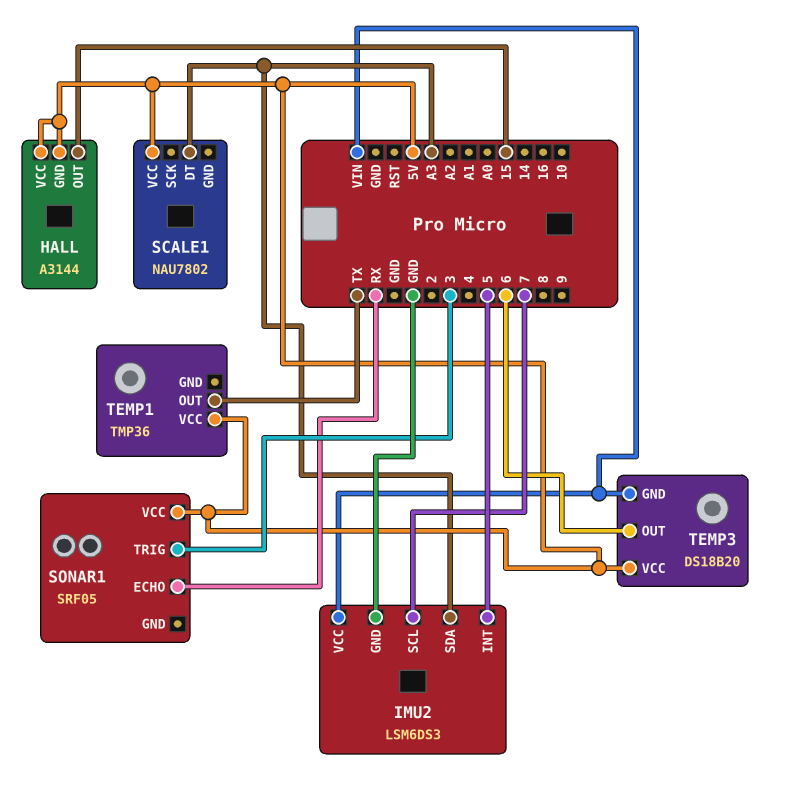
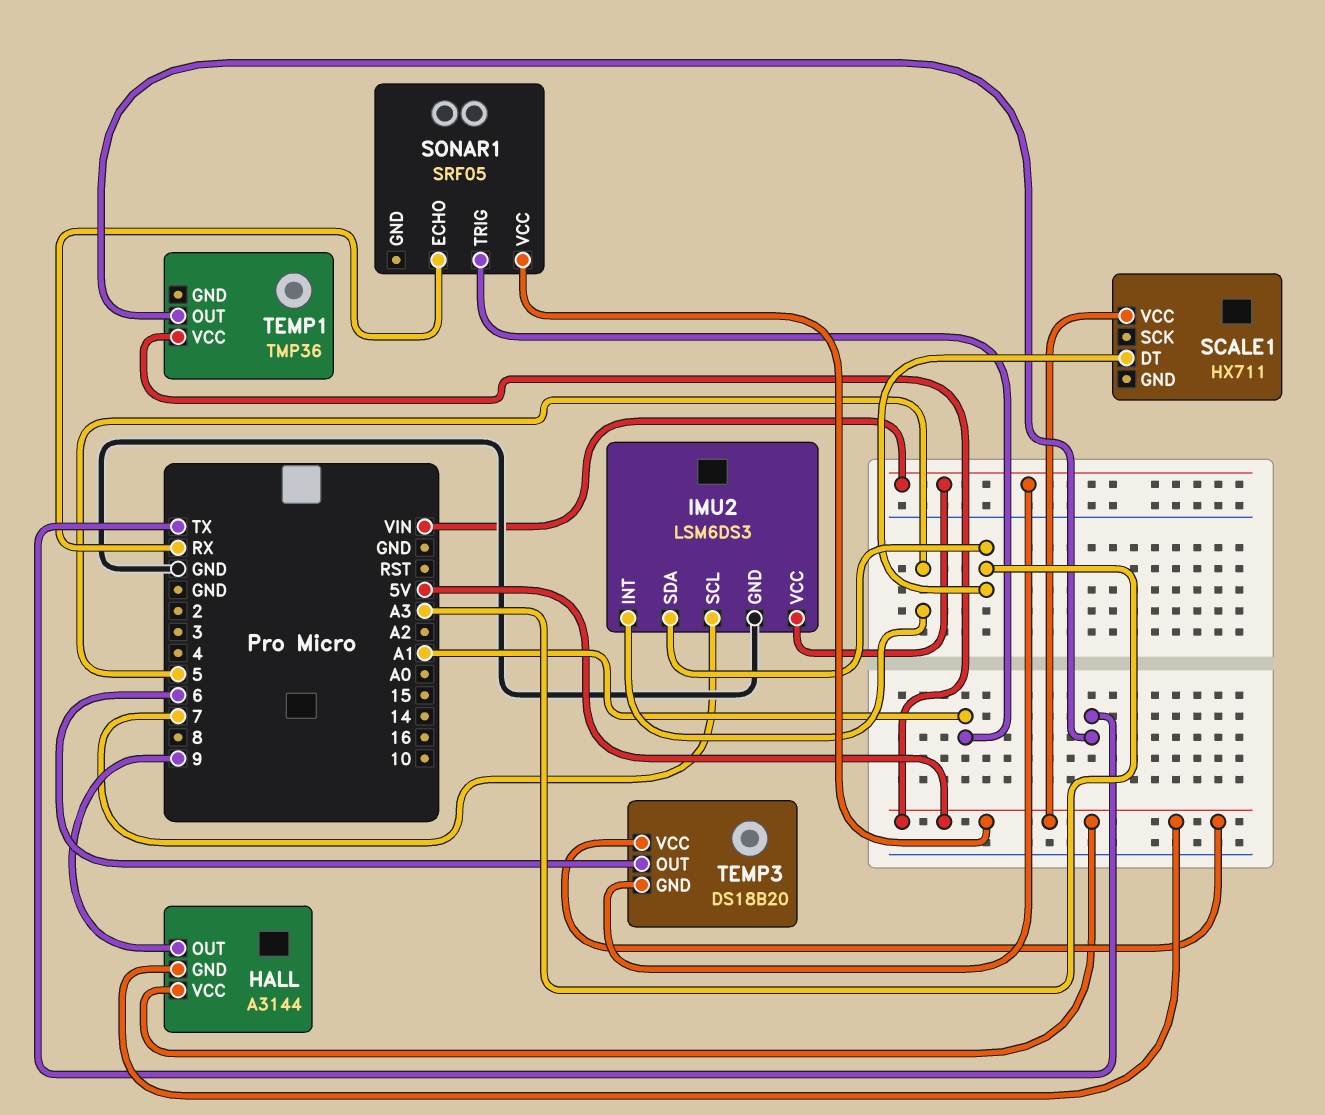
HALL pin OUT: 15 -> 9
SCALE1: NAU7802 -> HX711
SONAR1 pin TRIG: 3 -> A1

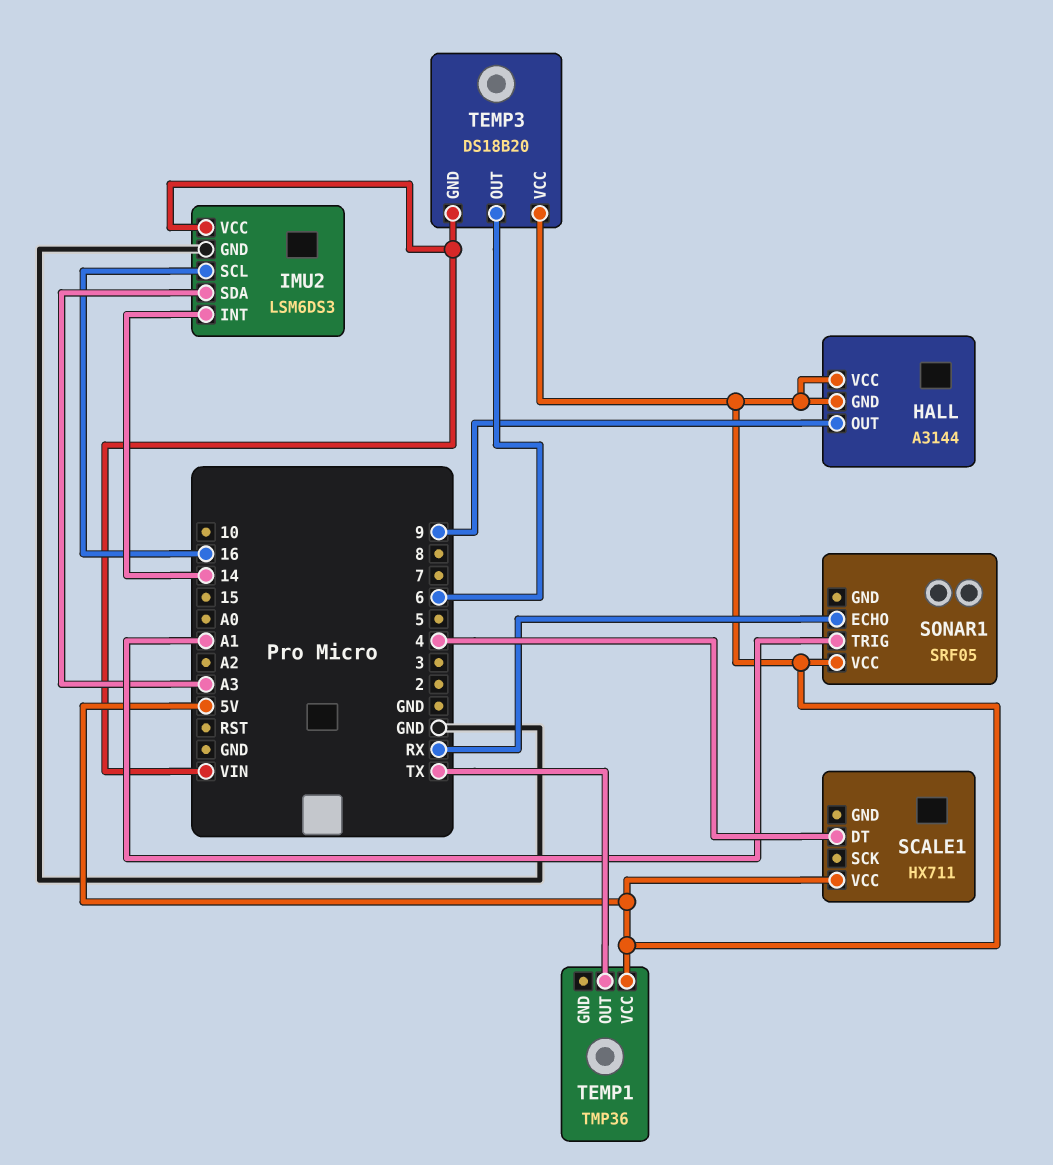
IMU2 pin INT: 5 -> 14
IMU2 pin SCL: 7 -> 16
SCALE1 pin DT: A3 -> 4

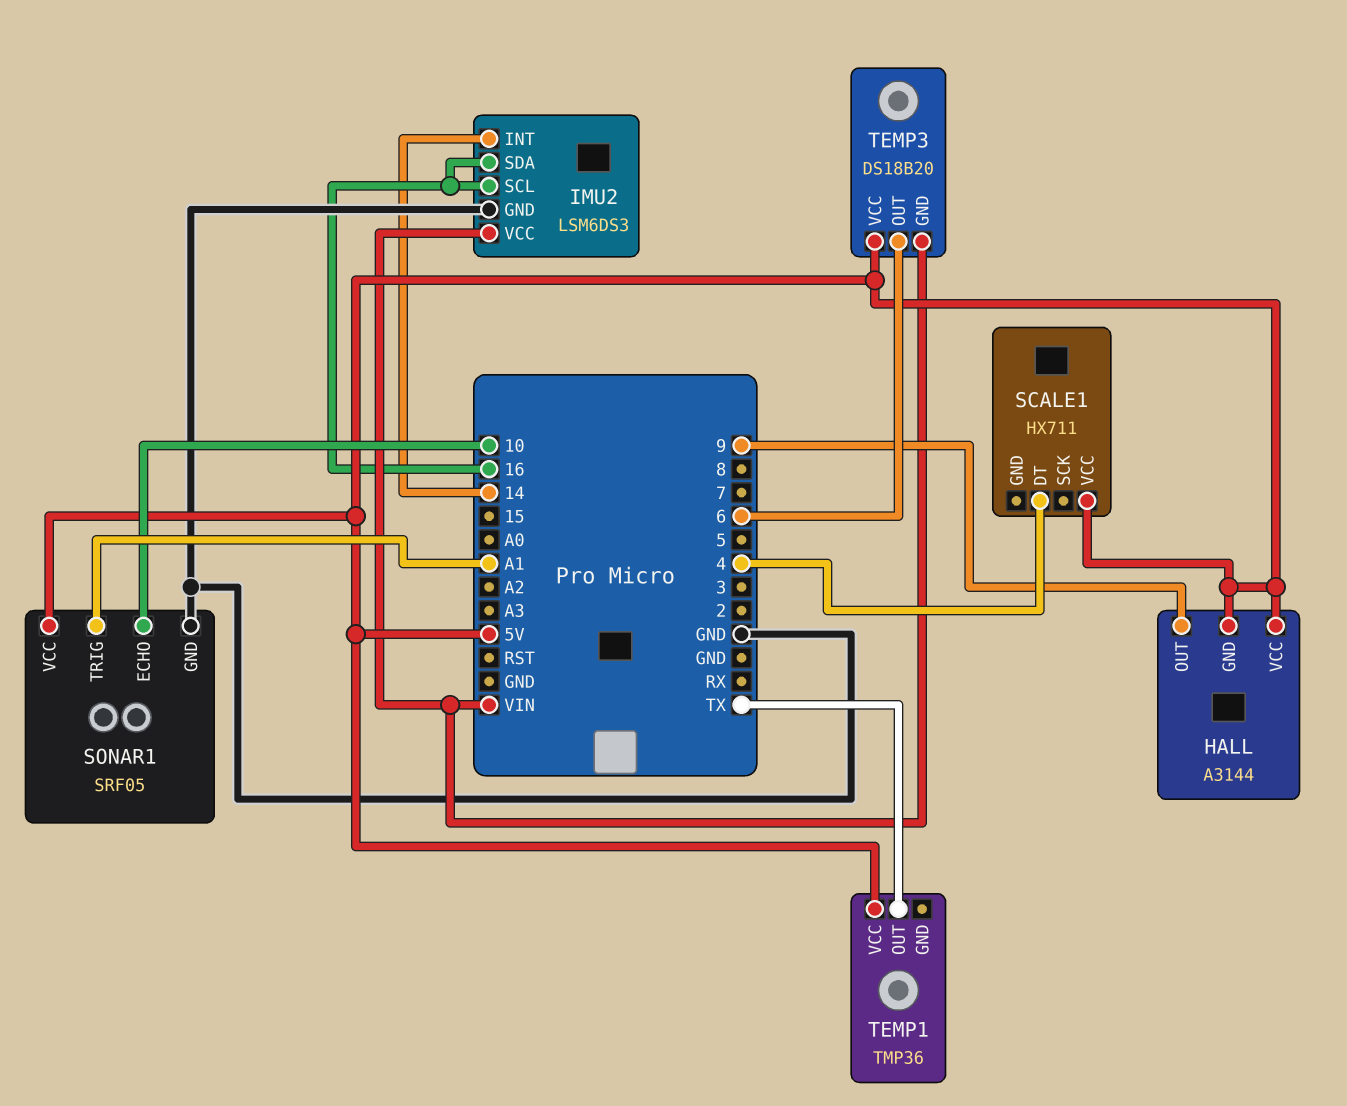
IMU2 pin SDA: A3 -> 16
SONAR1 pin ECHO: RX -> 10
SONAR1 pin GND: none -> GND

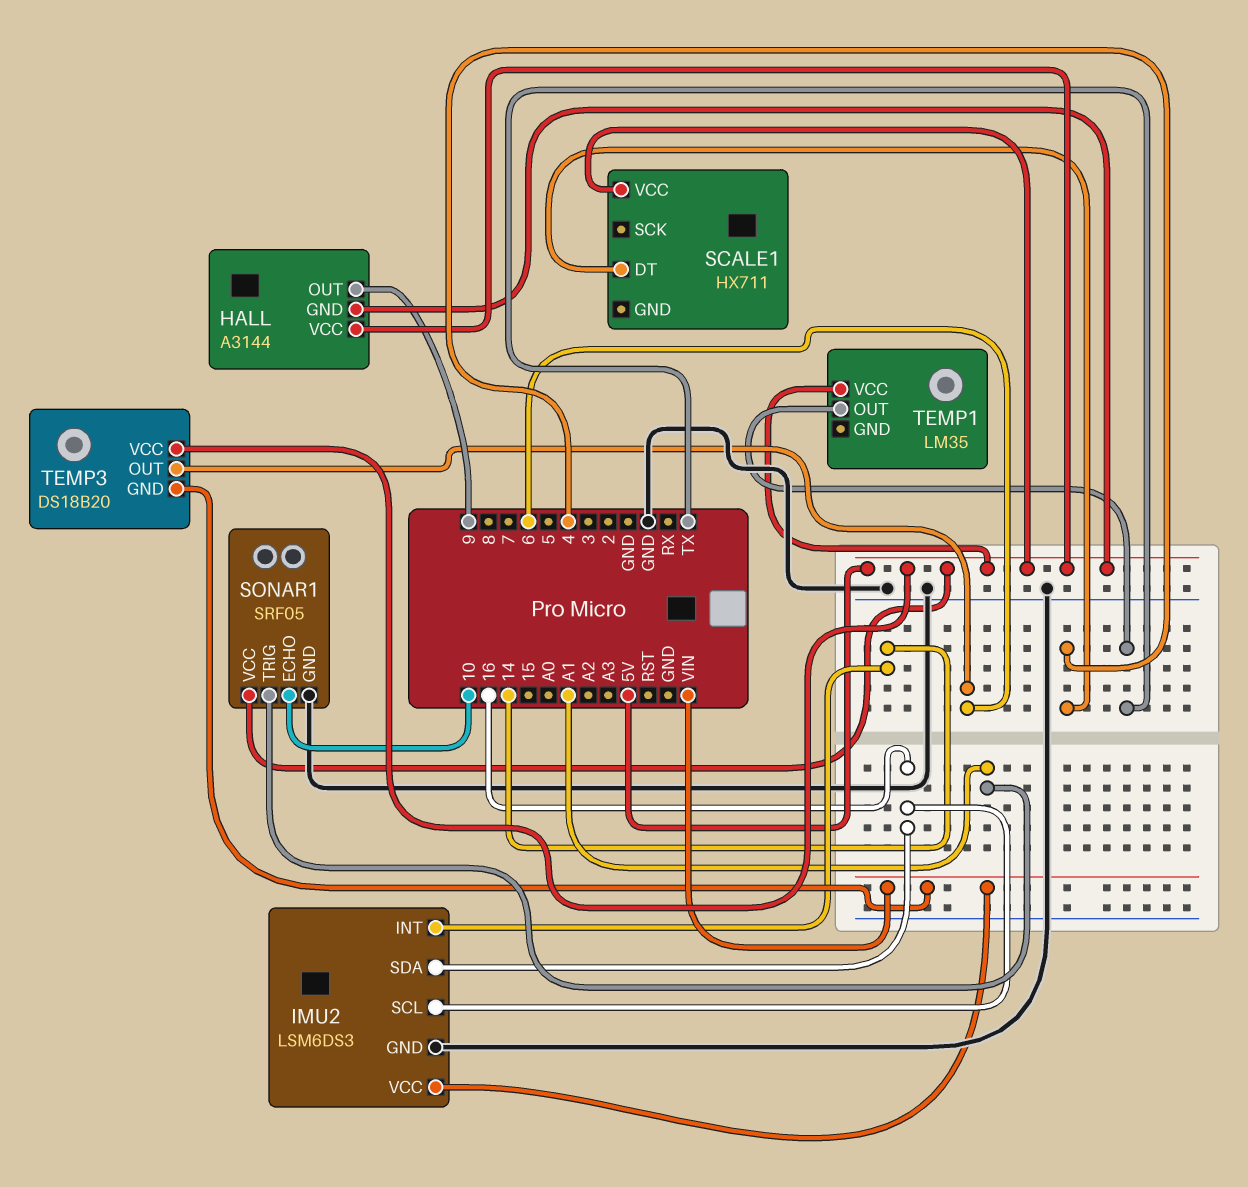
TEMP1: TMP36 -> LM35

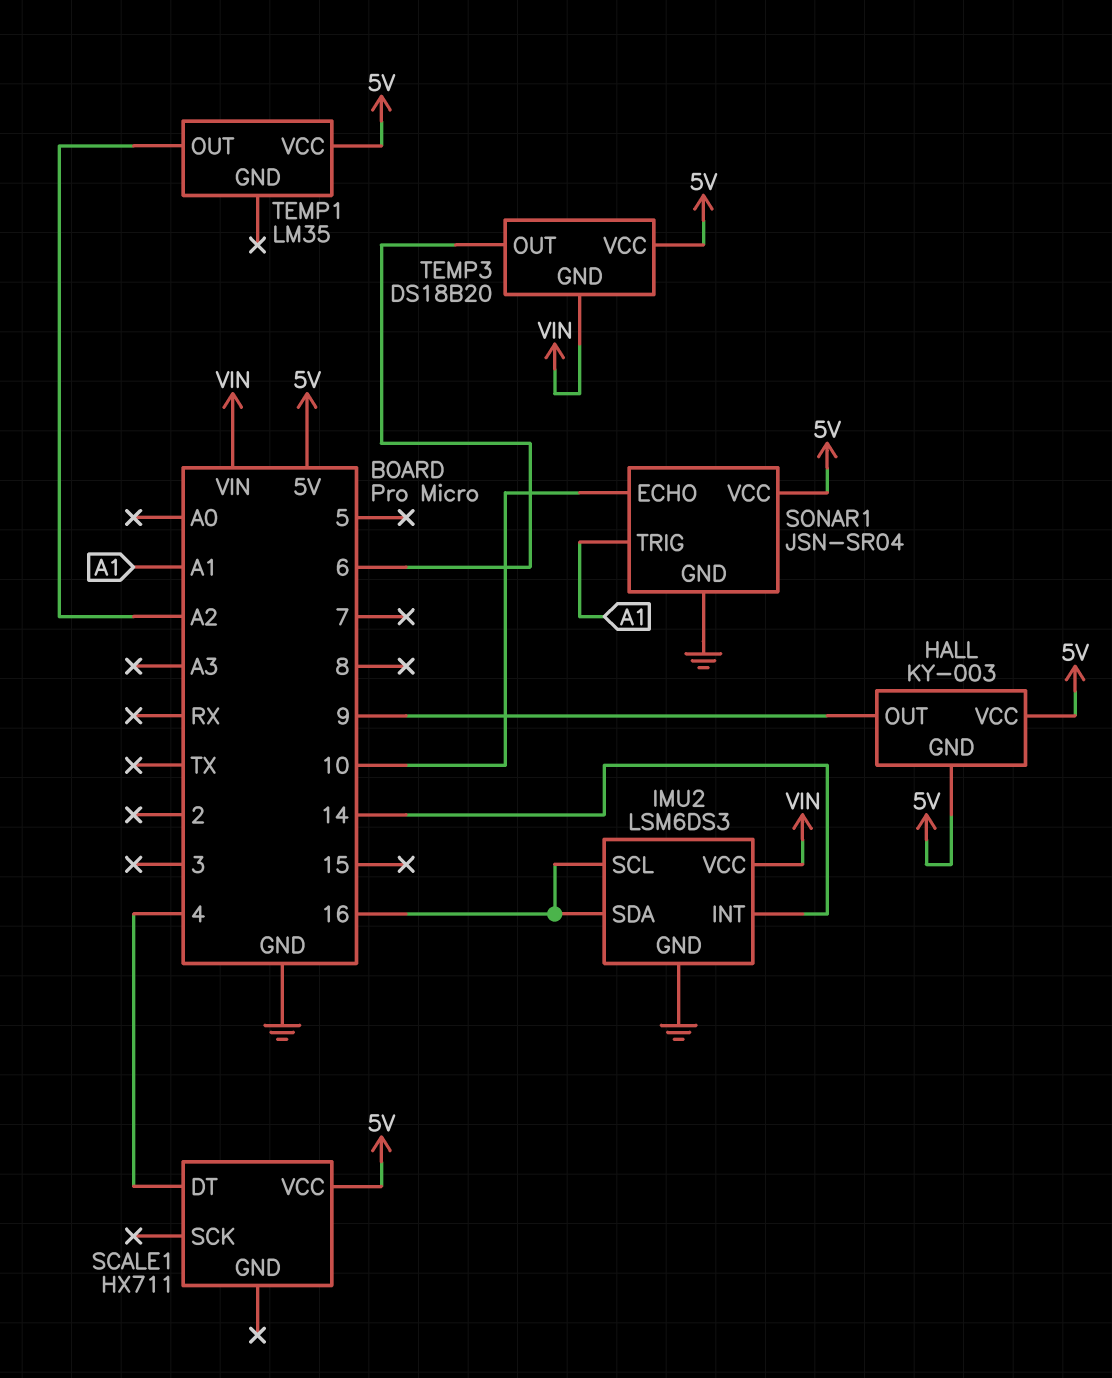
HALL: A3144 -> KY-003
SONAR1: SRF05 -> JSN-SR04
TEMP1 pin OUT: TX -> A2

